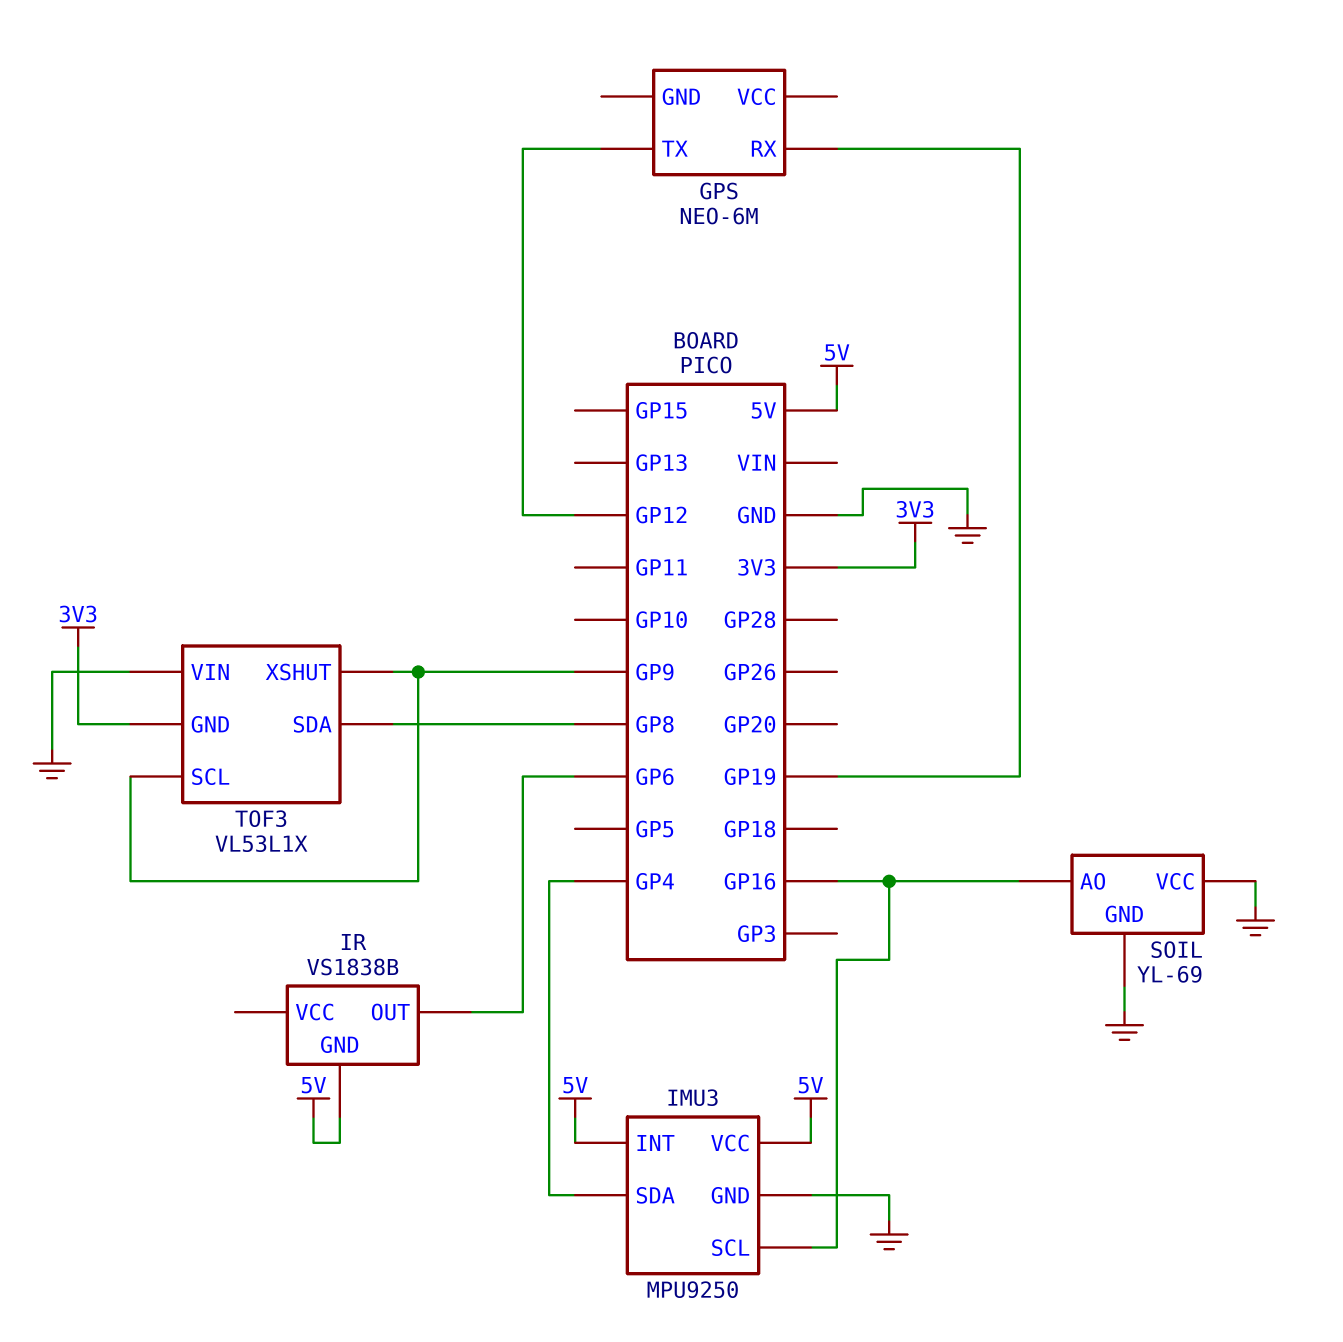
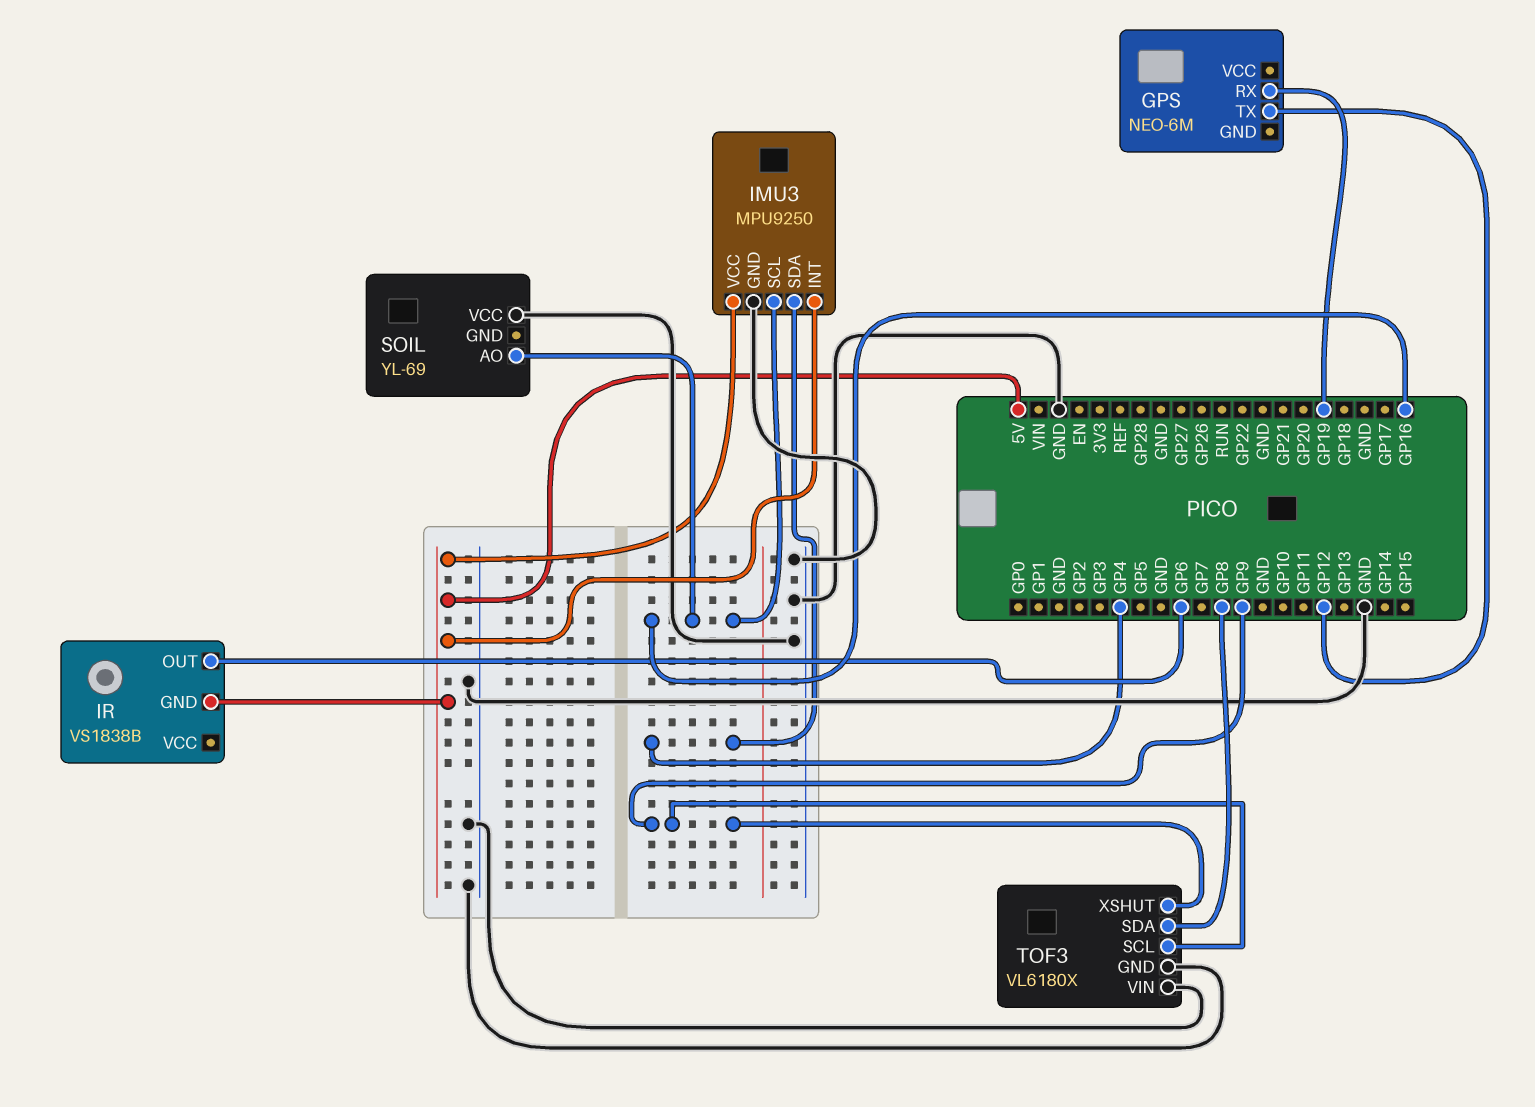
SOIL pin GND: GND -> none
TOF3: VL53L1X -> VL6180X
TOF3 pin GND: 3V3 -> GND

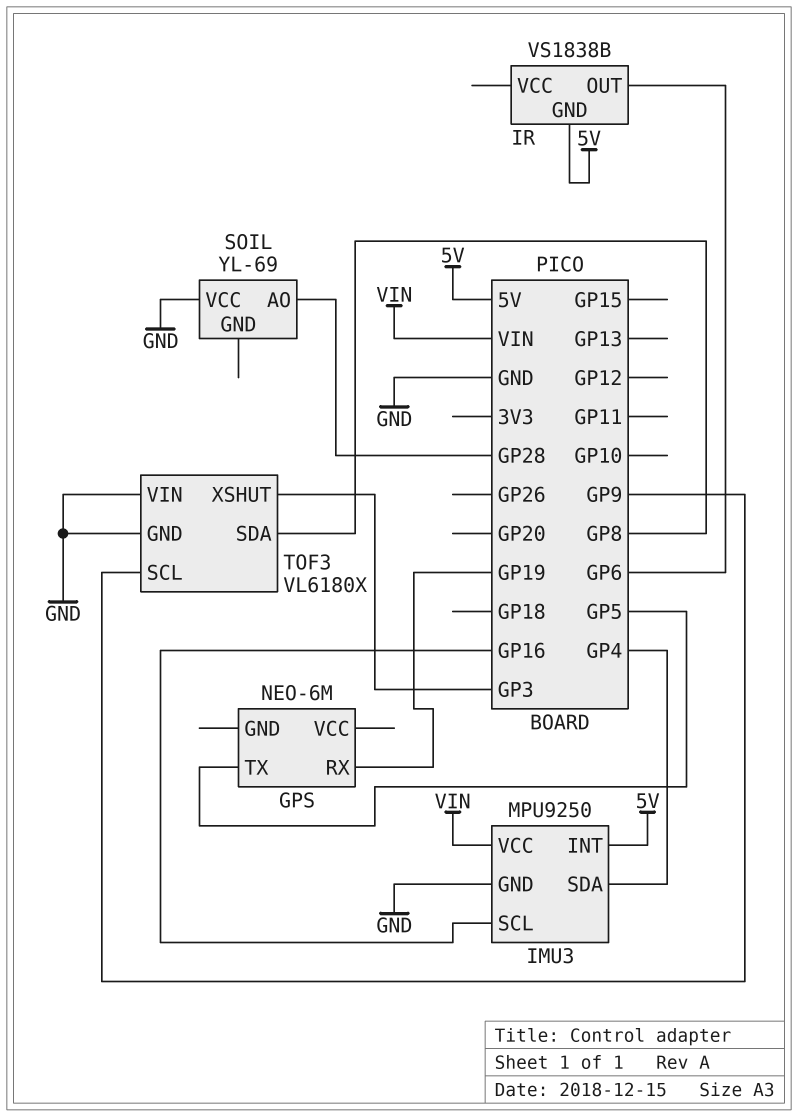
GPS pin TX: GP12 -> GP5
IMU3 pin VCC: 5V -> VIN
SOIL pin AO: GP16 -> GP28
TOF3 pin XSHUT: GP9 -> GP3

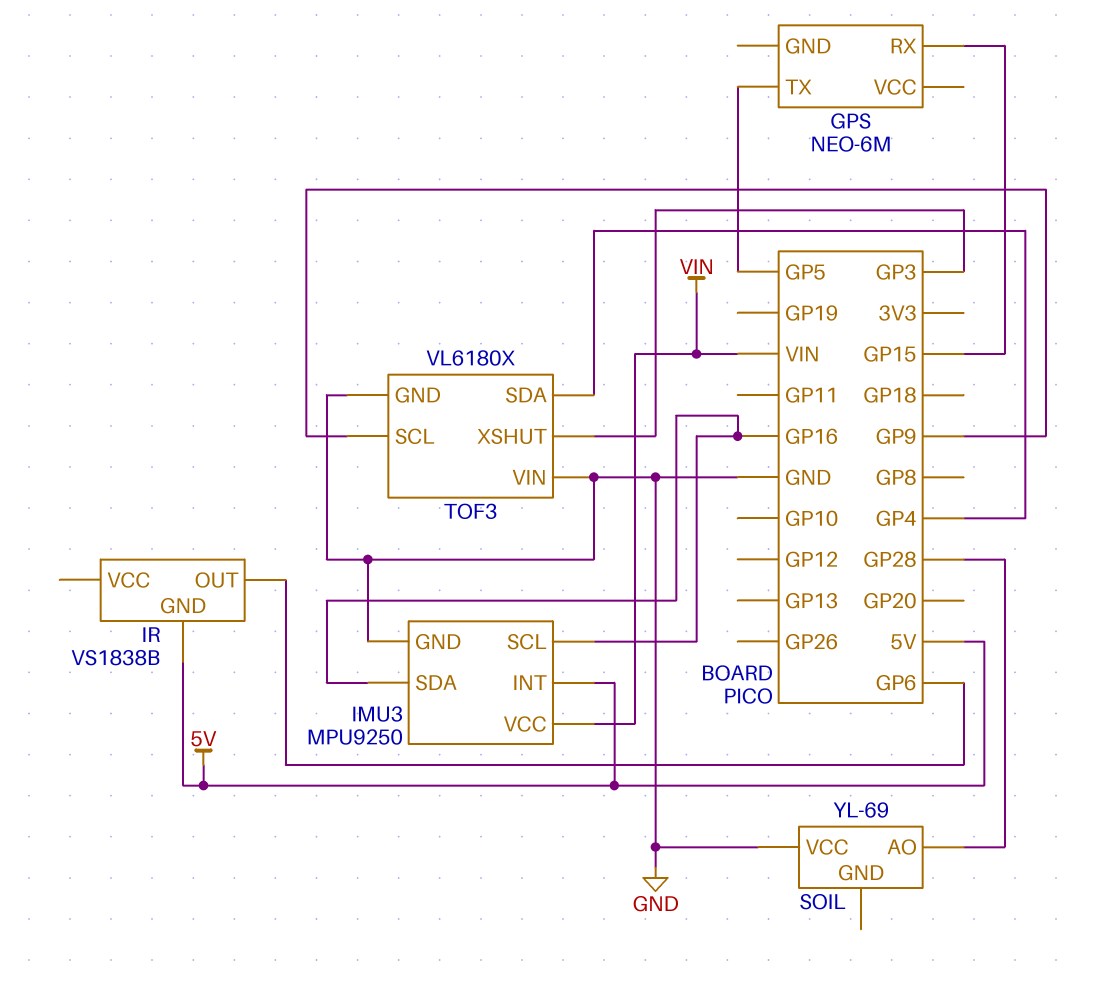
GPS pin RX: GP19 -> GP15
IMU3 pin SDA: GP4 -> GP16
TOF3 pin SDA: GP8 -> GP4

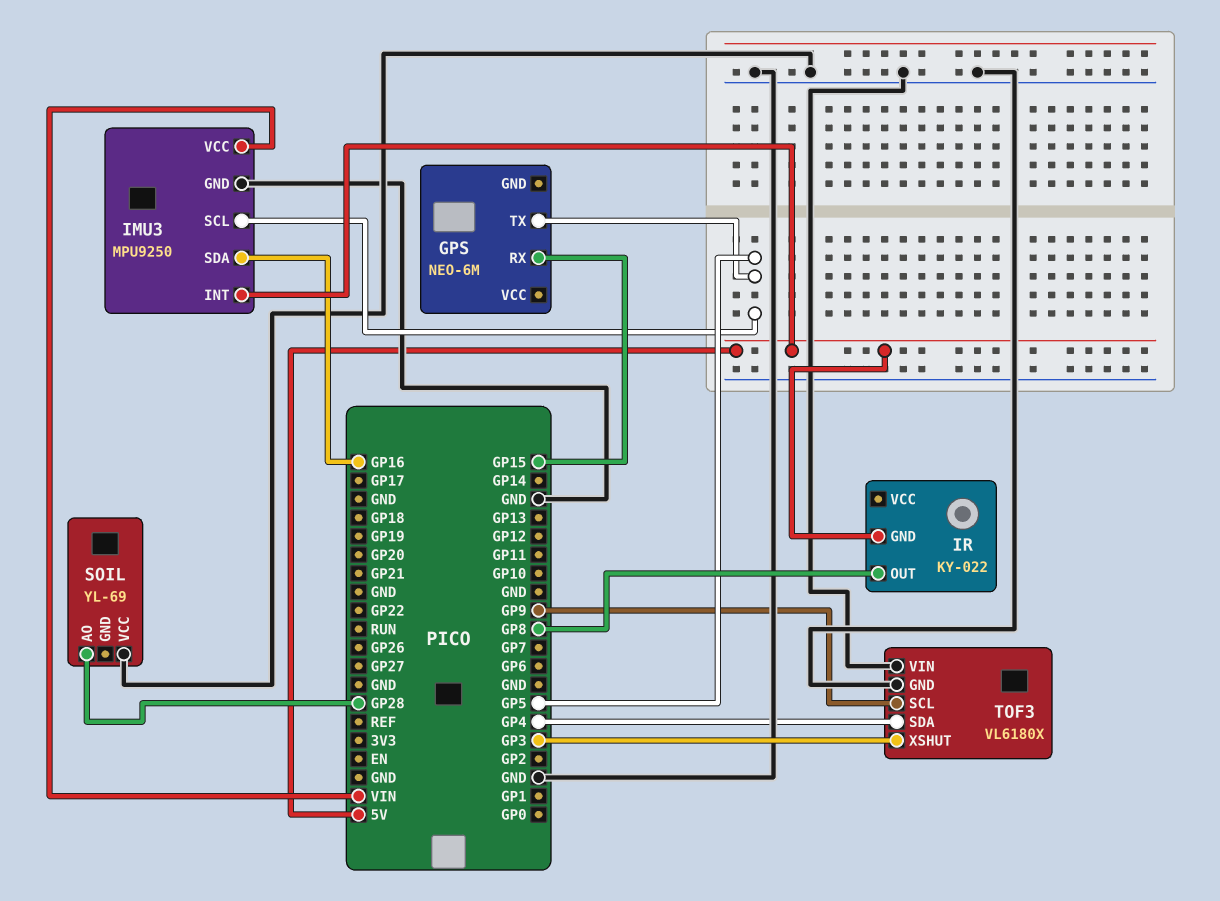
IMU3 pin SCL: GP16 -> GP5
IR: VS1838B -> KY-022
IR pin OUT: GP6 -> GP8

